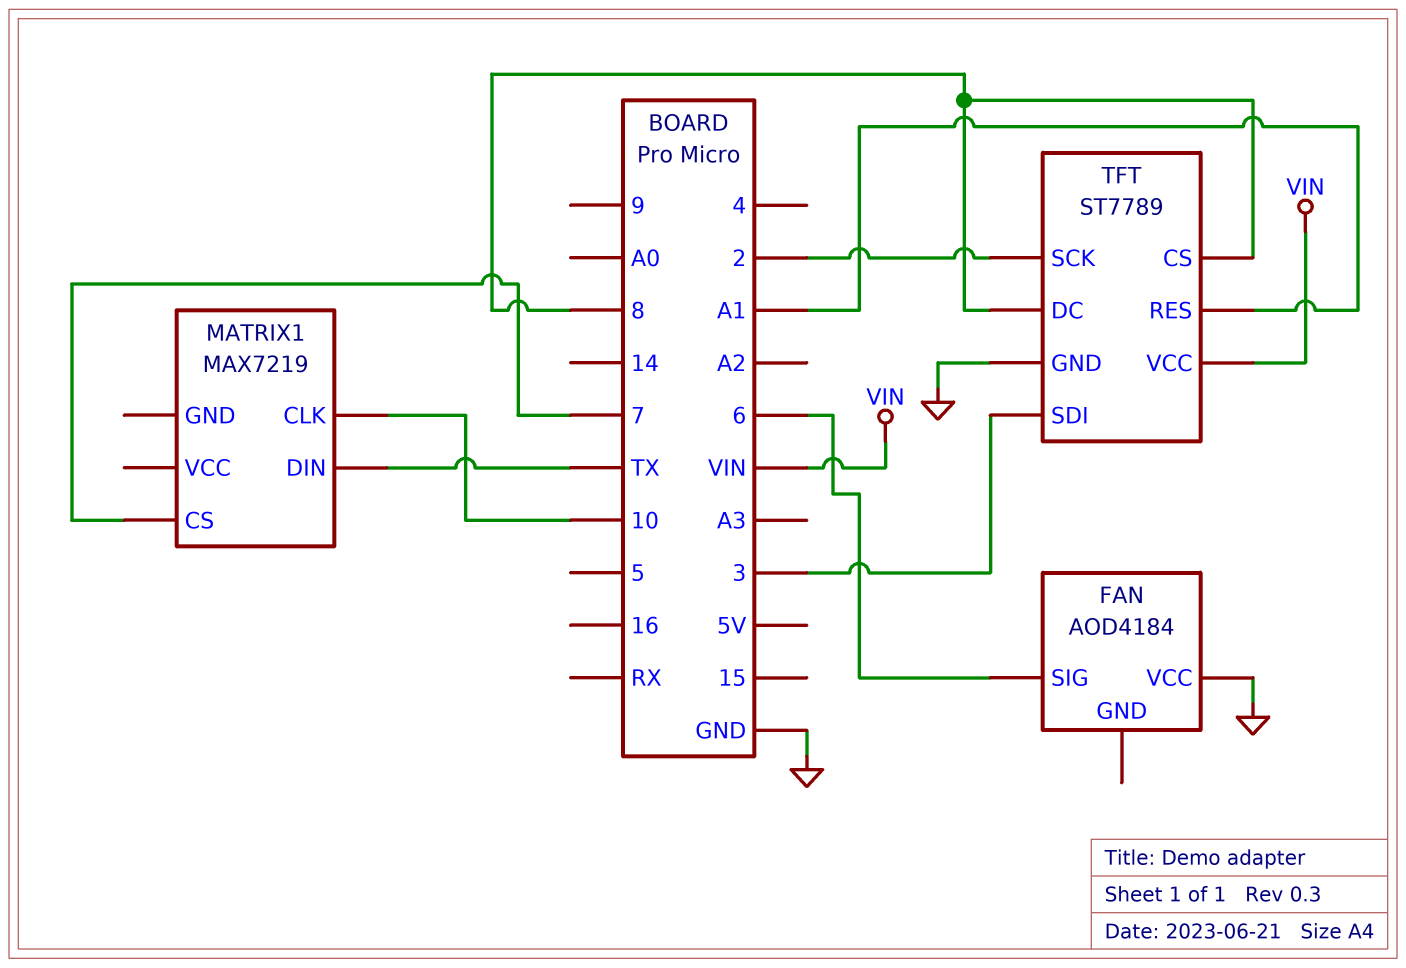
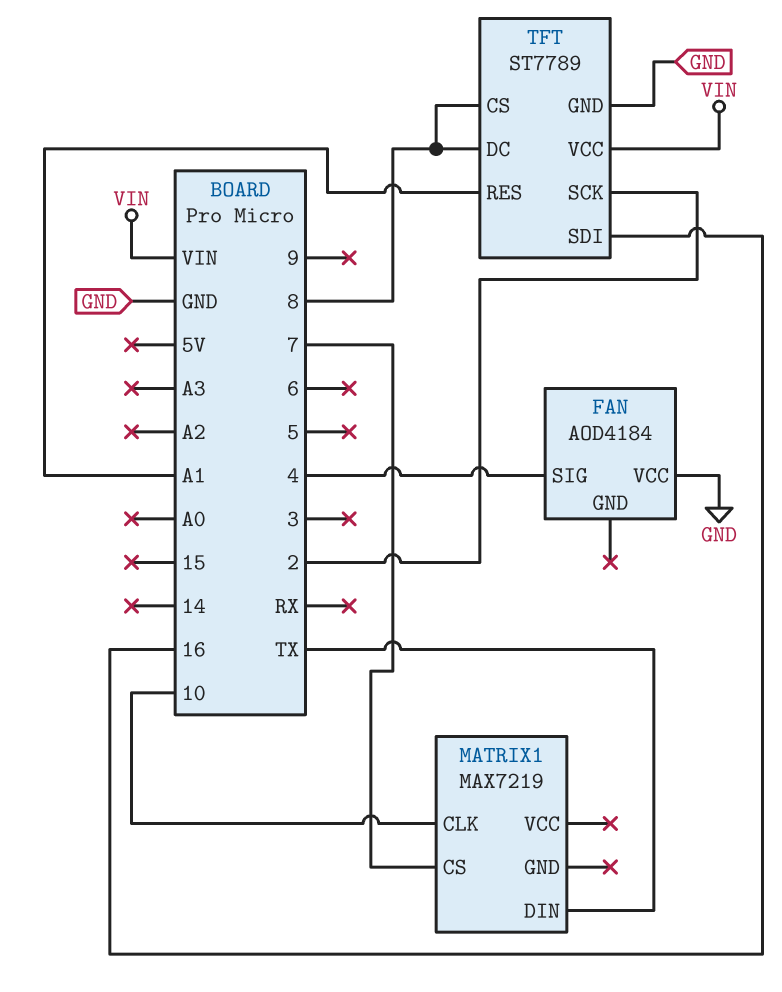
FAN pin SIG: 6 -> 4
TFT pin SDI: 3 -> 16

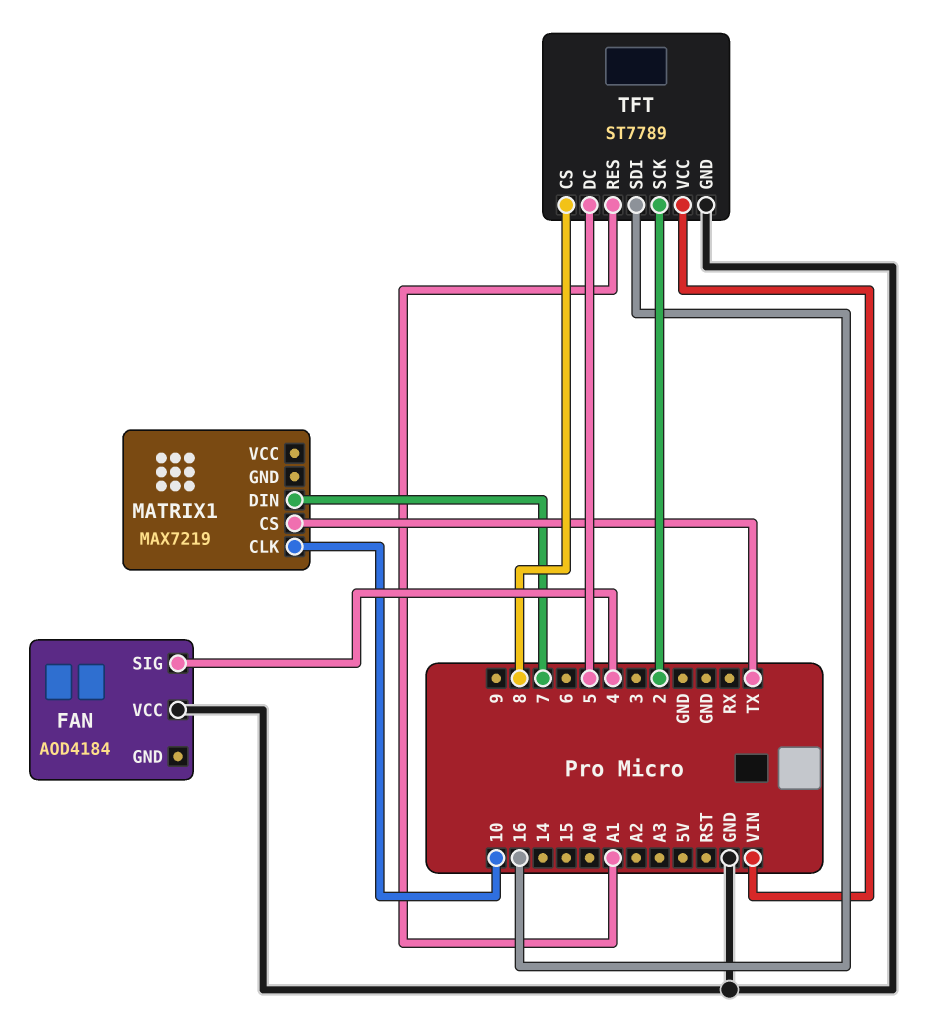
MATRIX1 pin CS: 7 -> TX
MATRIX1 pin DIN: TX -> 7
TFT pin DC: 8 -> 5

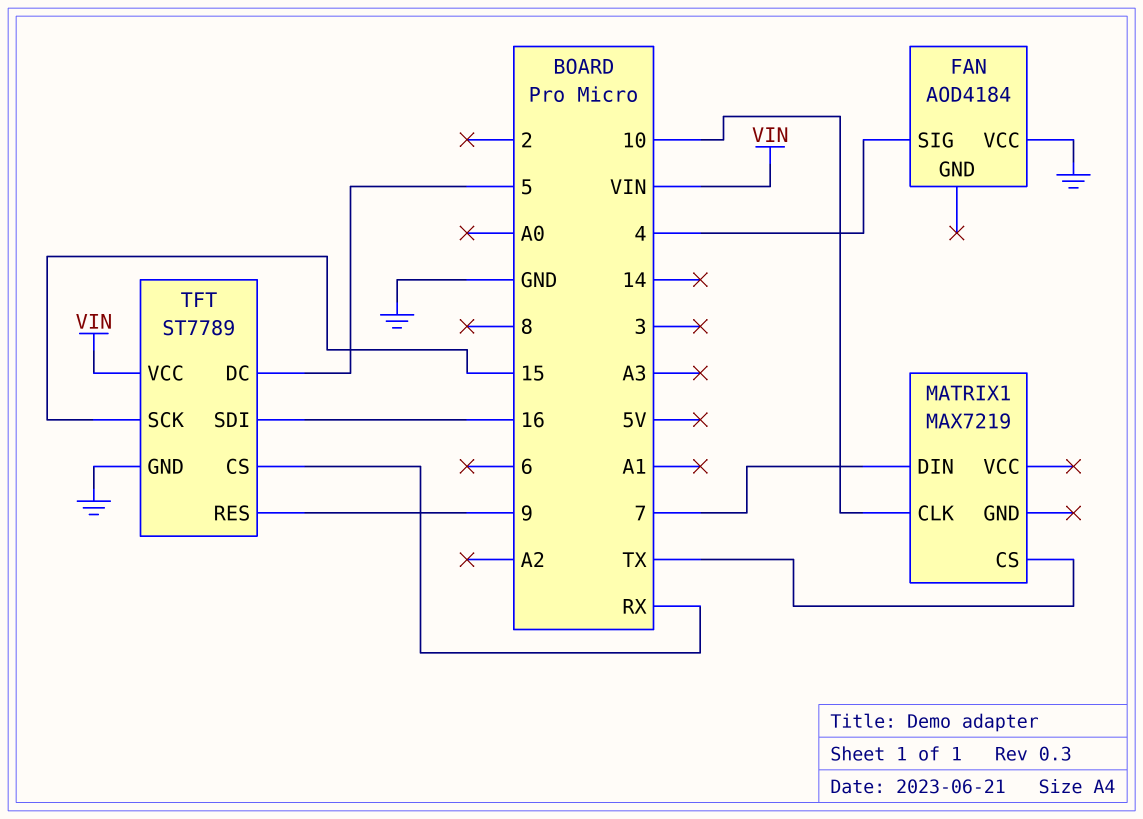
TFT pin CS: 8 -> RX
TFT pin RES: A1 -> 9
TFT pin SCK: 2 -> 15

